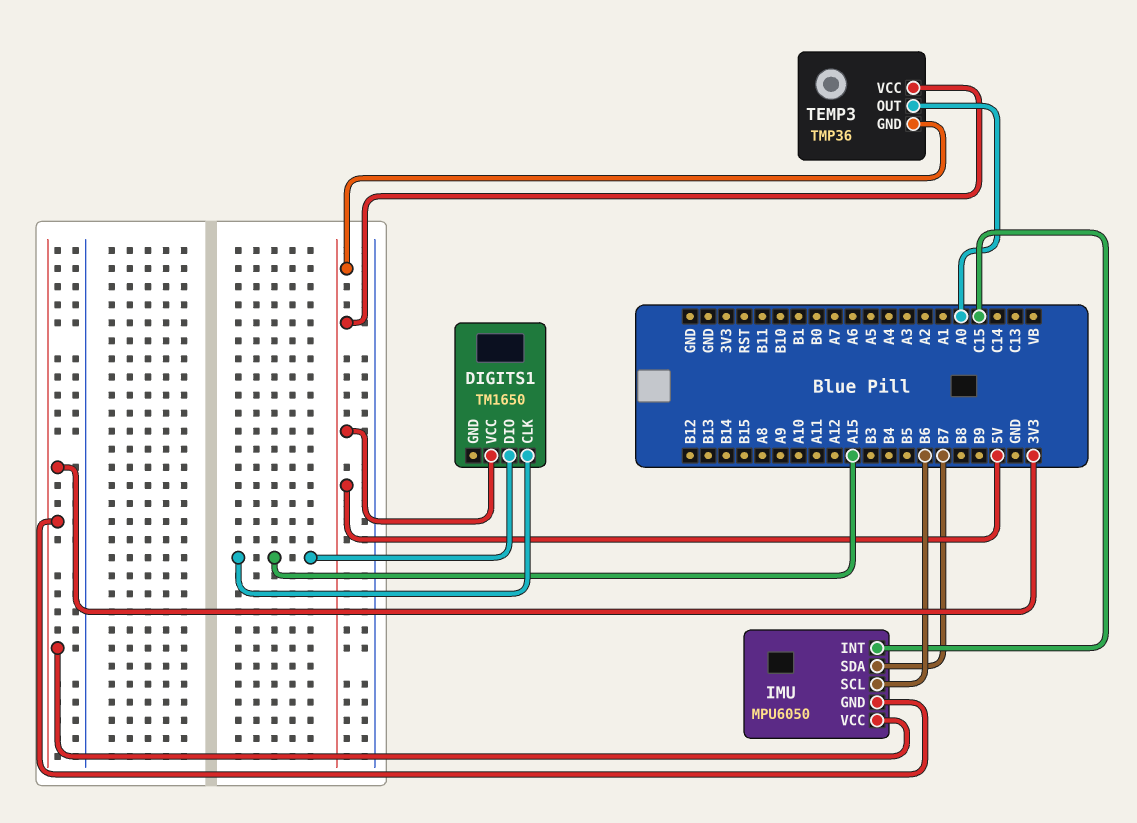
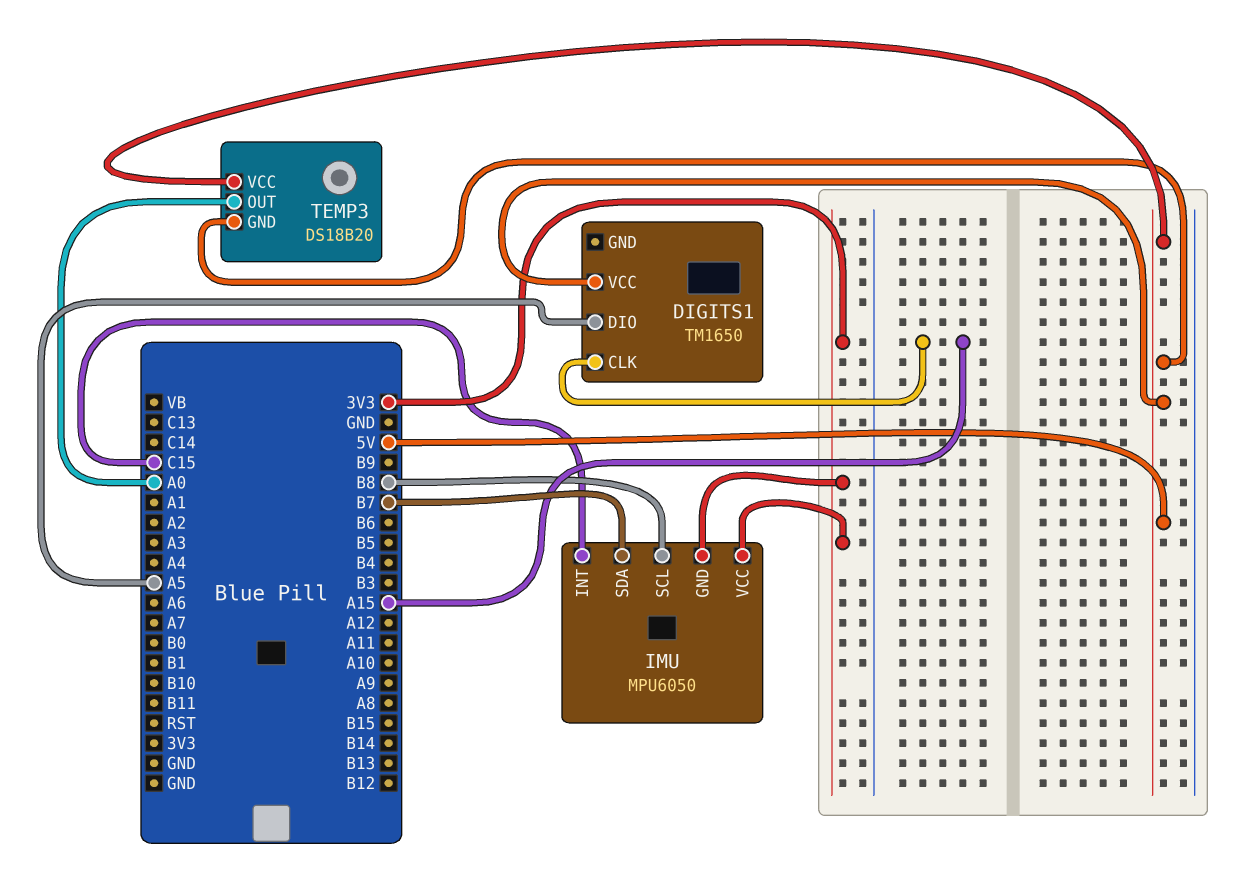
DIGITS1 pin DIO: A15 -> A5
IMU pin SCL: B6 -> B8
TEMP3: TMP36 -> DS18B20

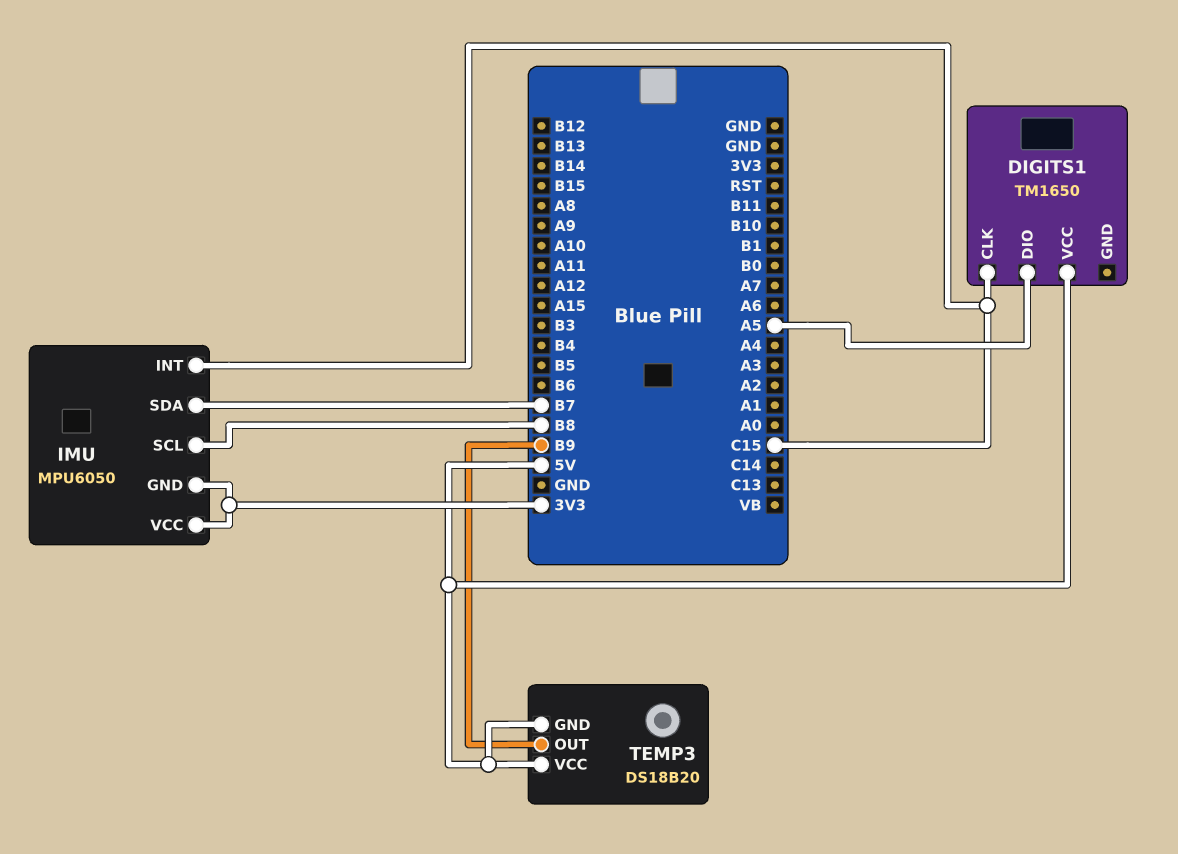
DIGITS1 pin CLK: A15 -> C15
TEMP3 pin OUT: A0 -> B9

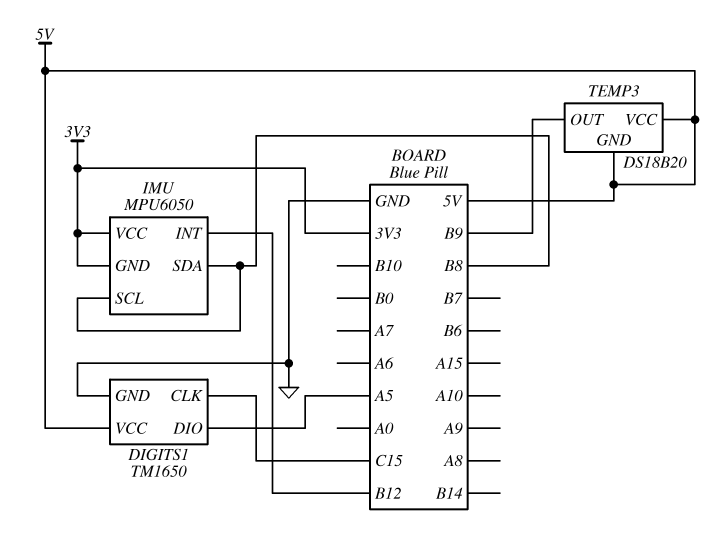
DIGITS1 pin GND: none -> GND
IMU pin INT: C15 -> B12
IMU pin SDA: B7 -> B8

